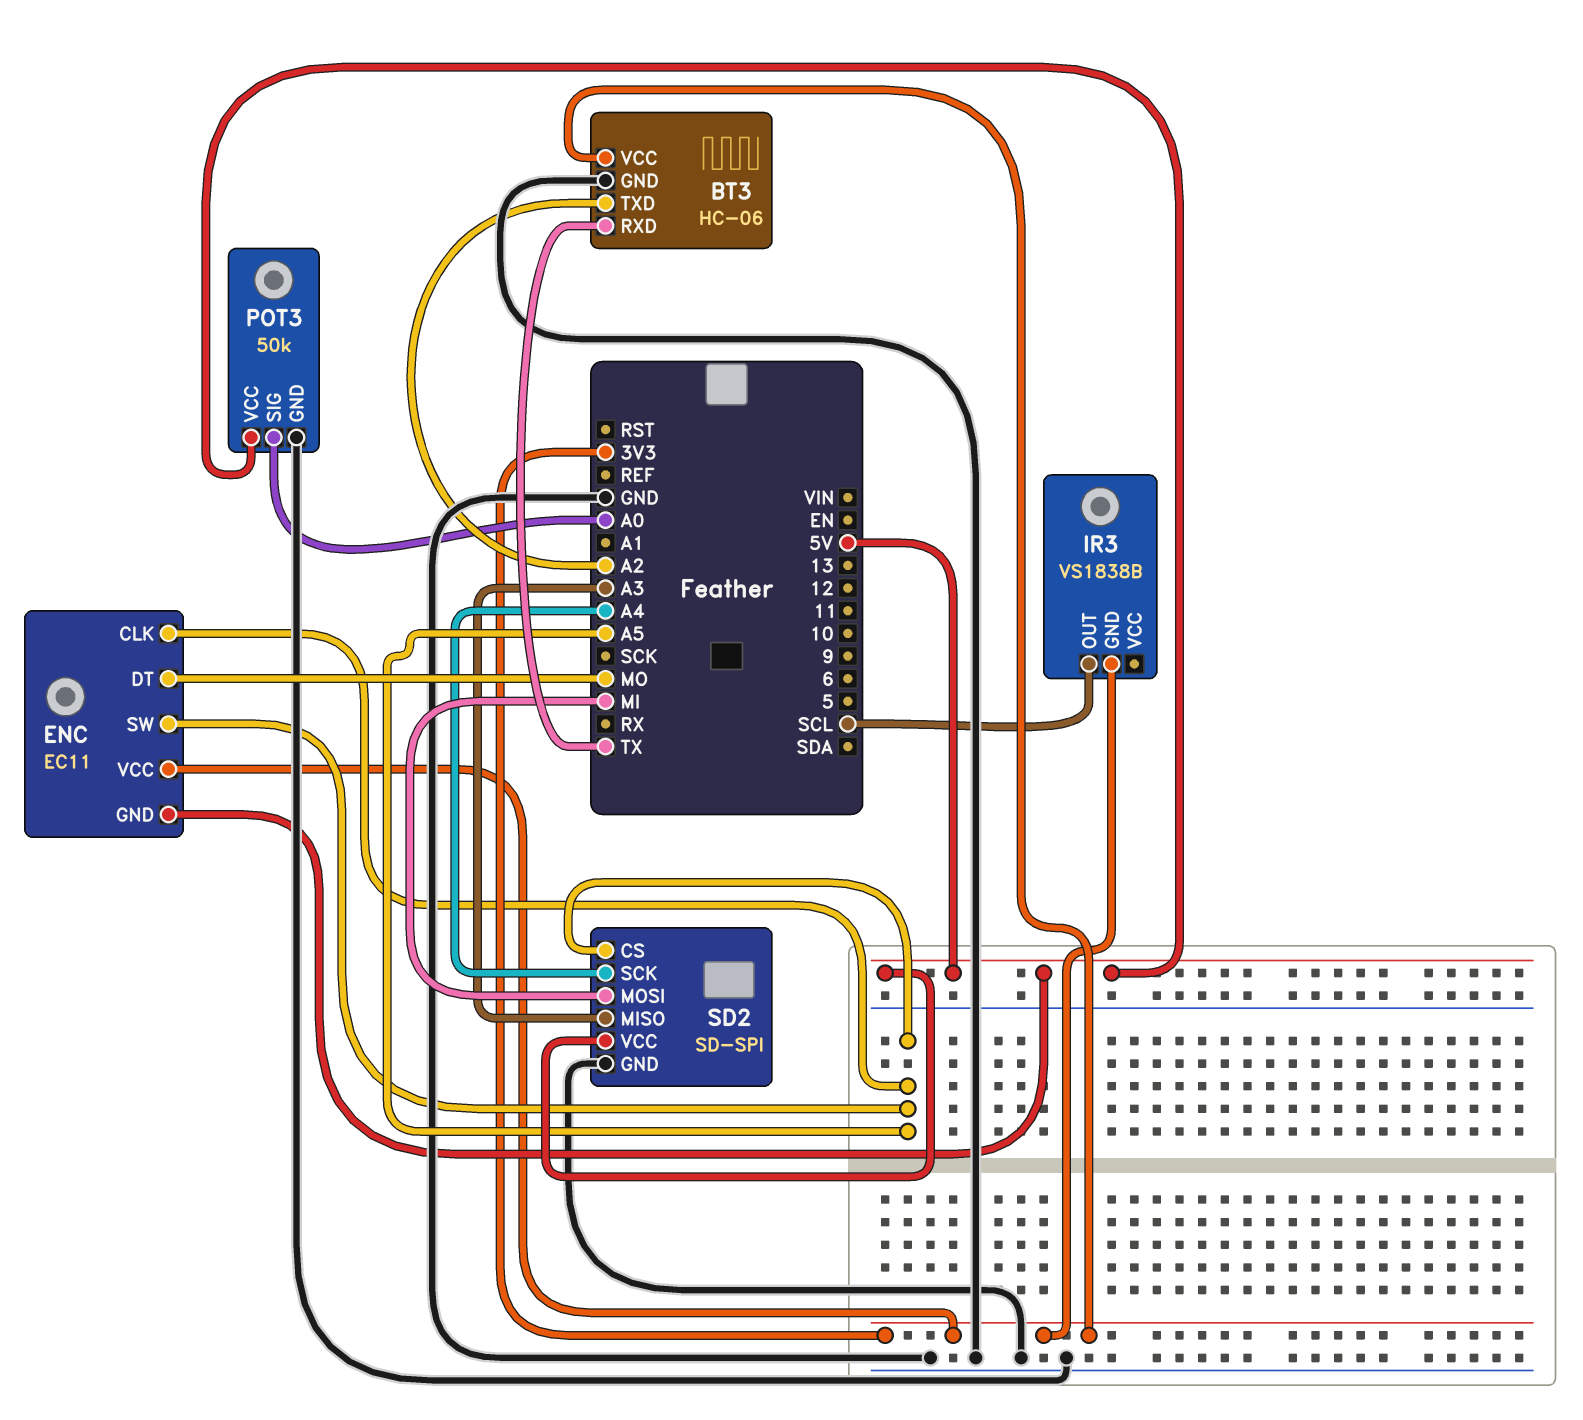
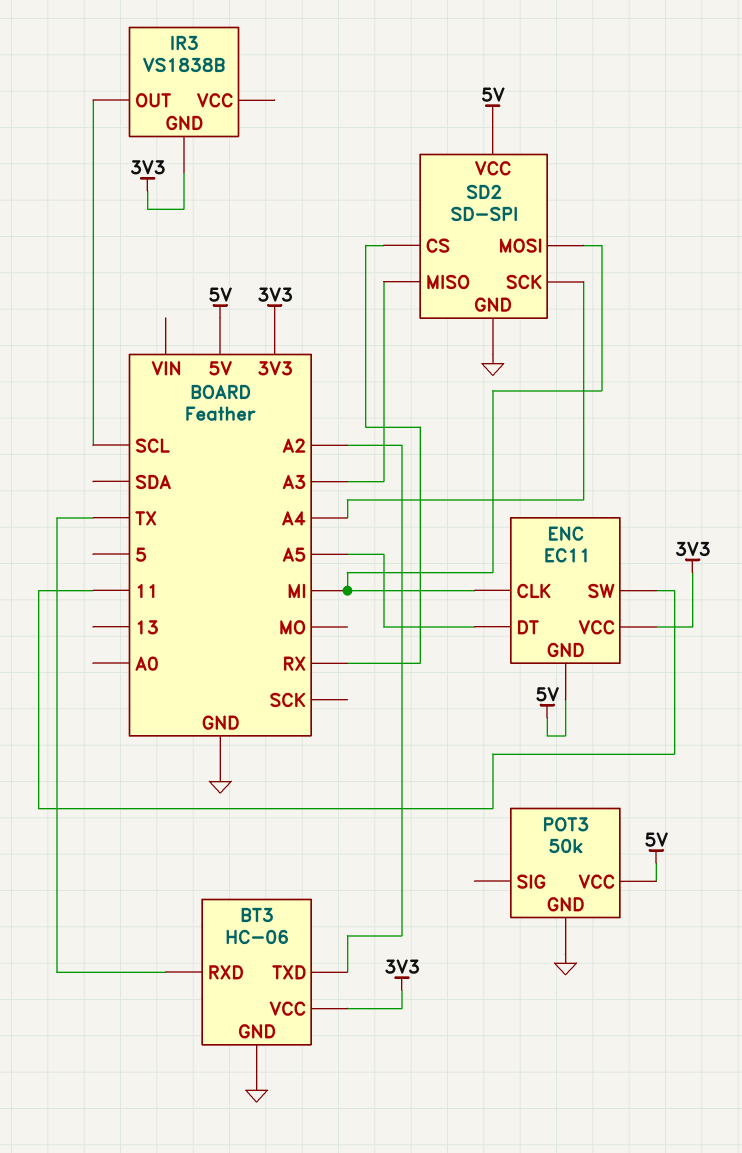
ENC pin CLK: A5 -> MI
ENC pin DT: MO -> A5
ENC pin SW: A5 -> 11
POT3 pin SIG: A0 -> none
SD2 pin CS: A5 -> RX

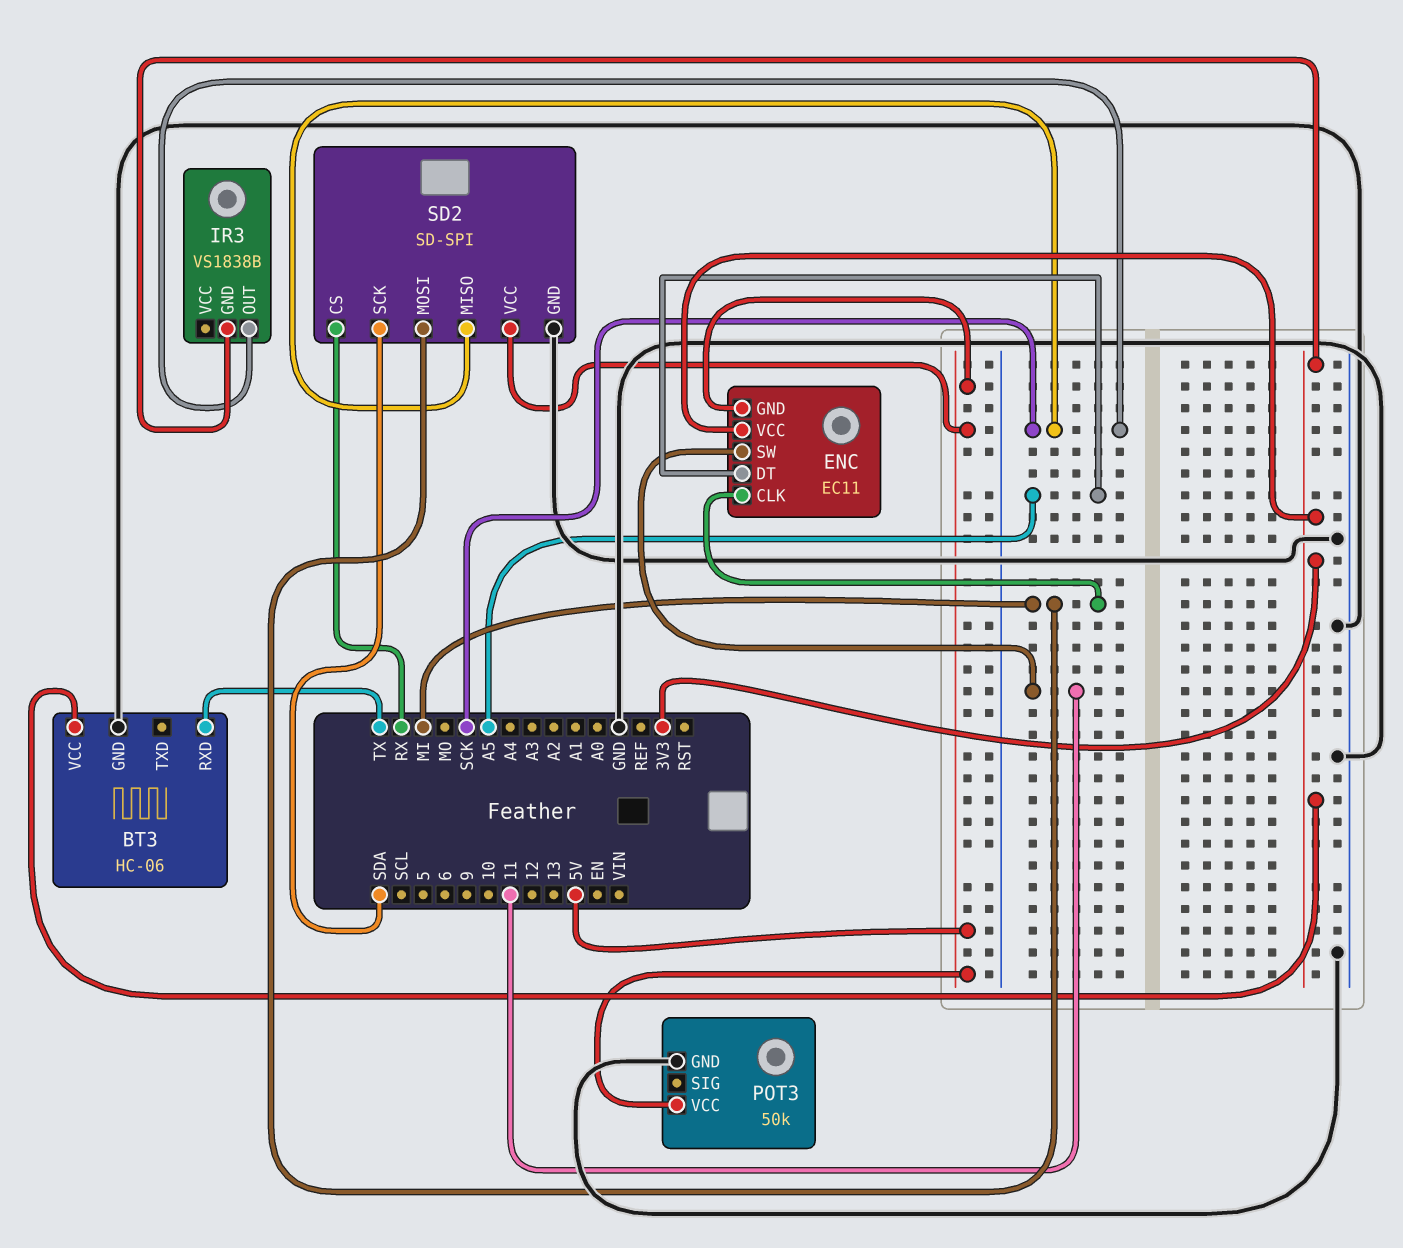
BT3 pin TXD: A2 -> none
IR3 pin OUT: SCL -> SCK
SD2 pin MISO: A3 -> SCK
SD2 pin SCK: A4 -> SDA

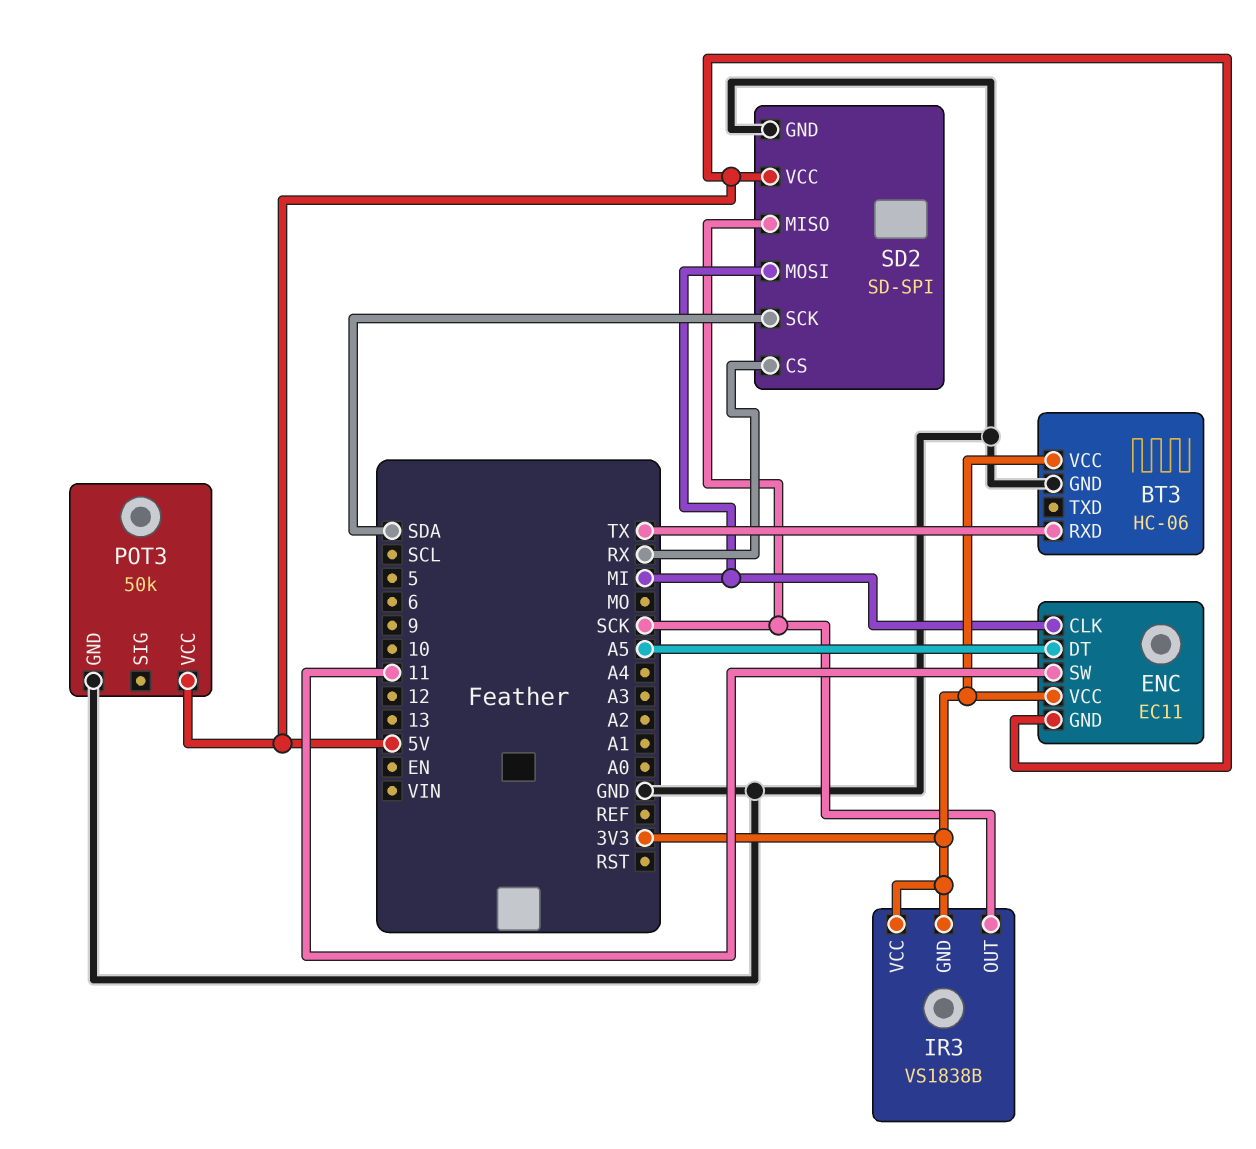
IR3 pin VCC: none -> 3V3

